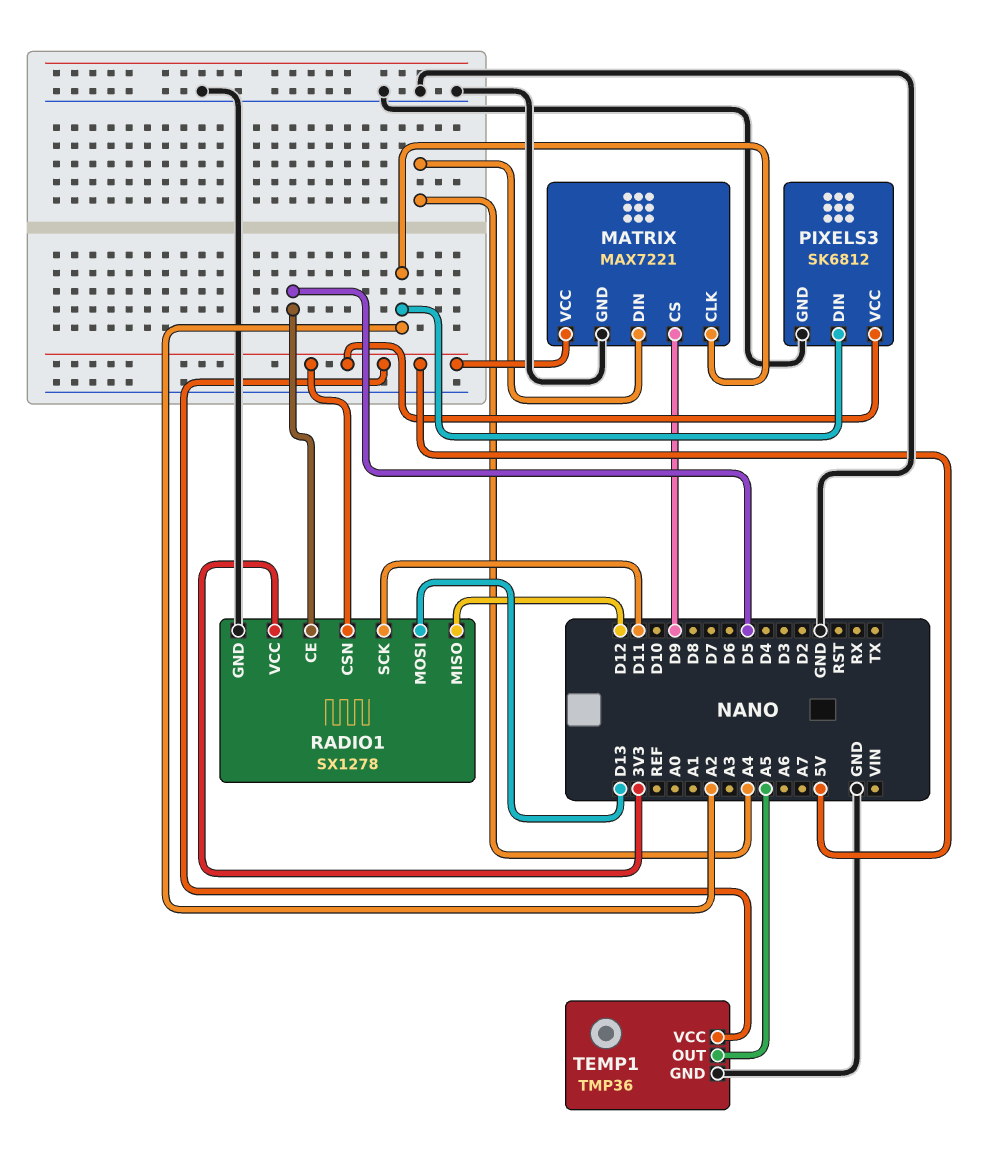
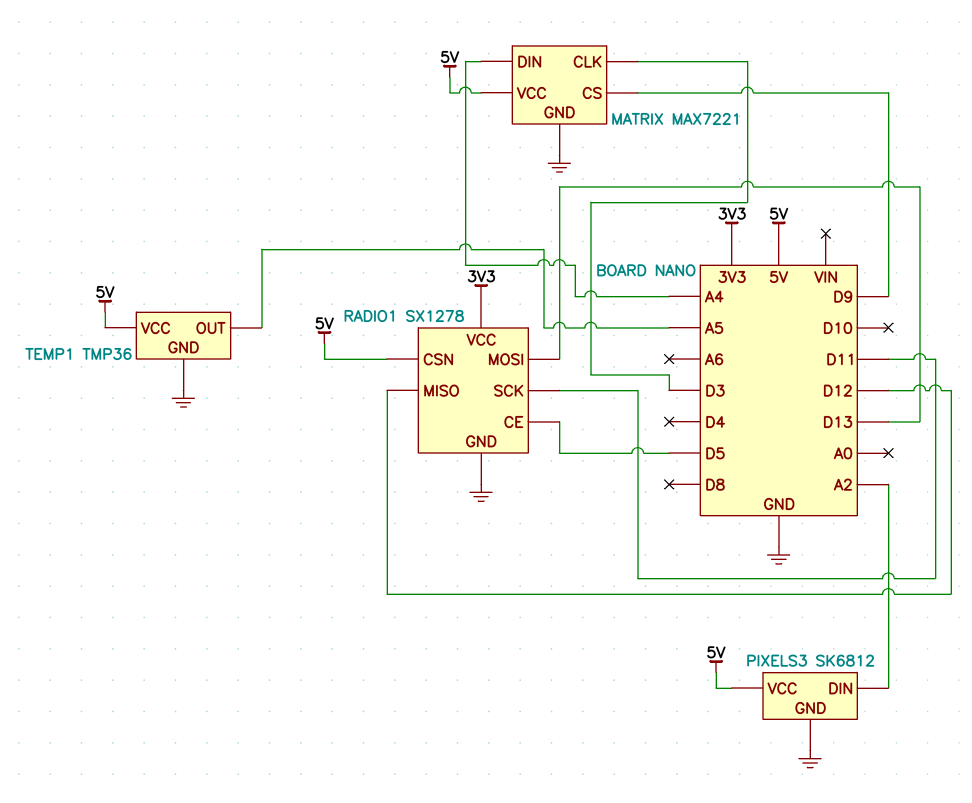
MATRIX pin CLK: A2 -> D3

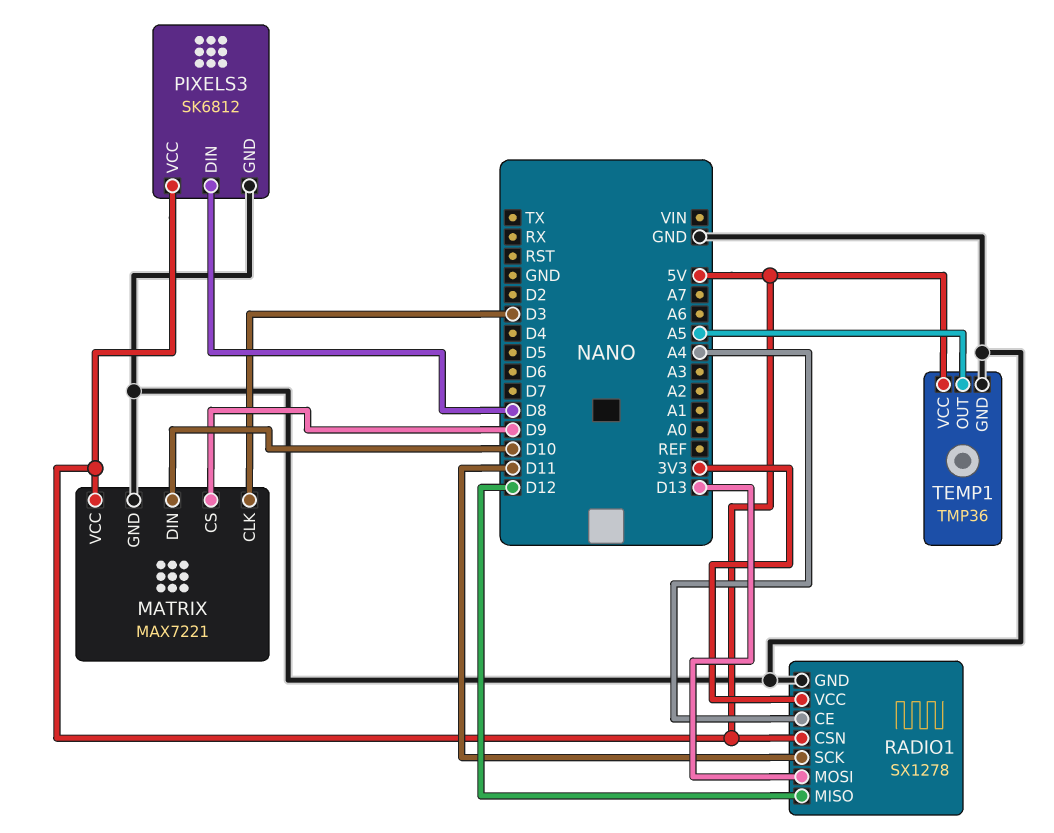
MATRIX pin DIN: A4 -> D10
PIXELS3 pin DIN: A2 -> D8
RADIO1 pin CE: D5 -> A4

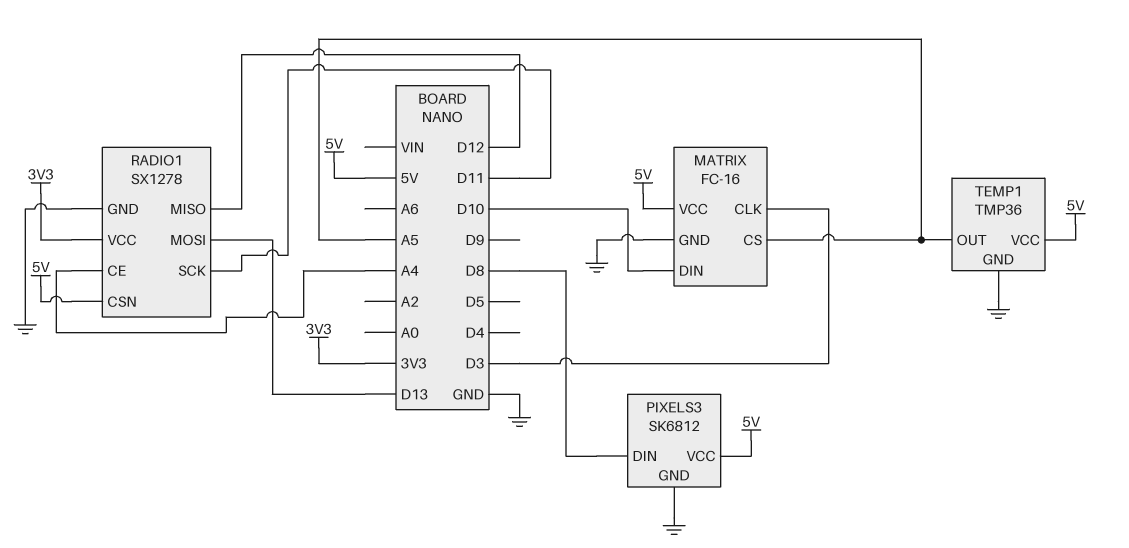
MATRIX: MAX7221 -> FC-16
MATRIX pin CS: D9 -> A5

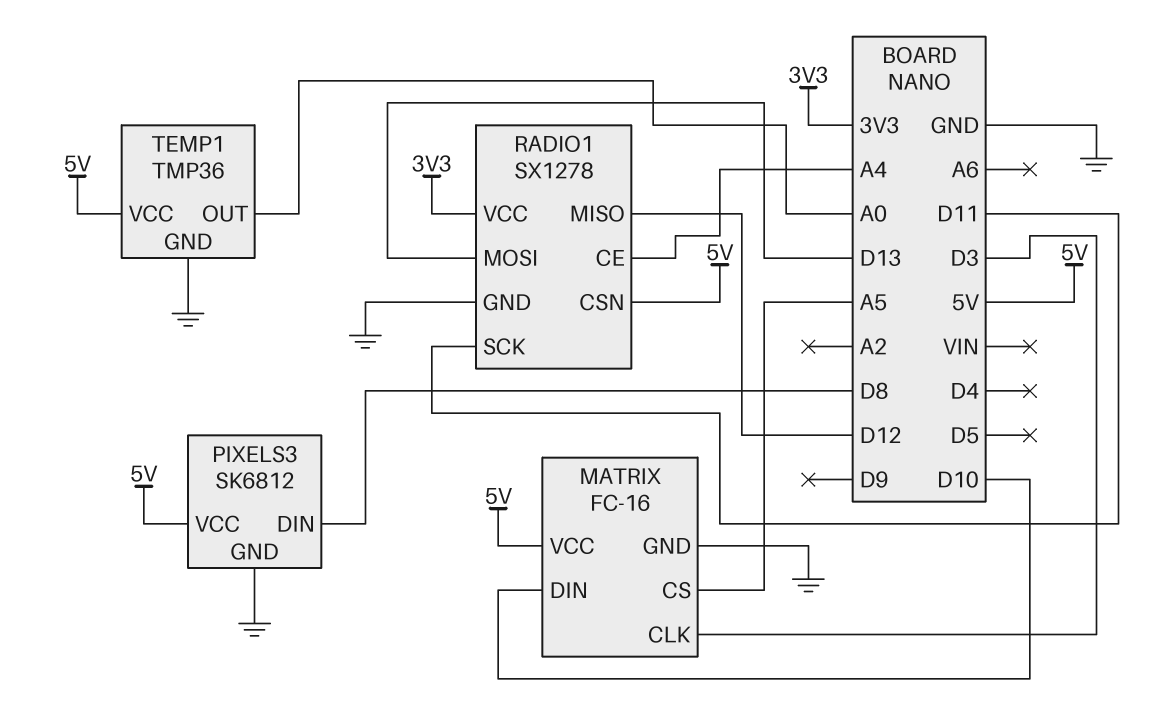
TEMP1 pin OUT: A5 -> A0

